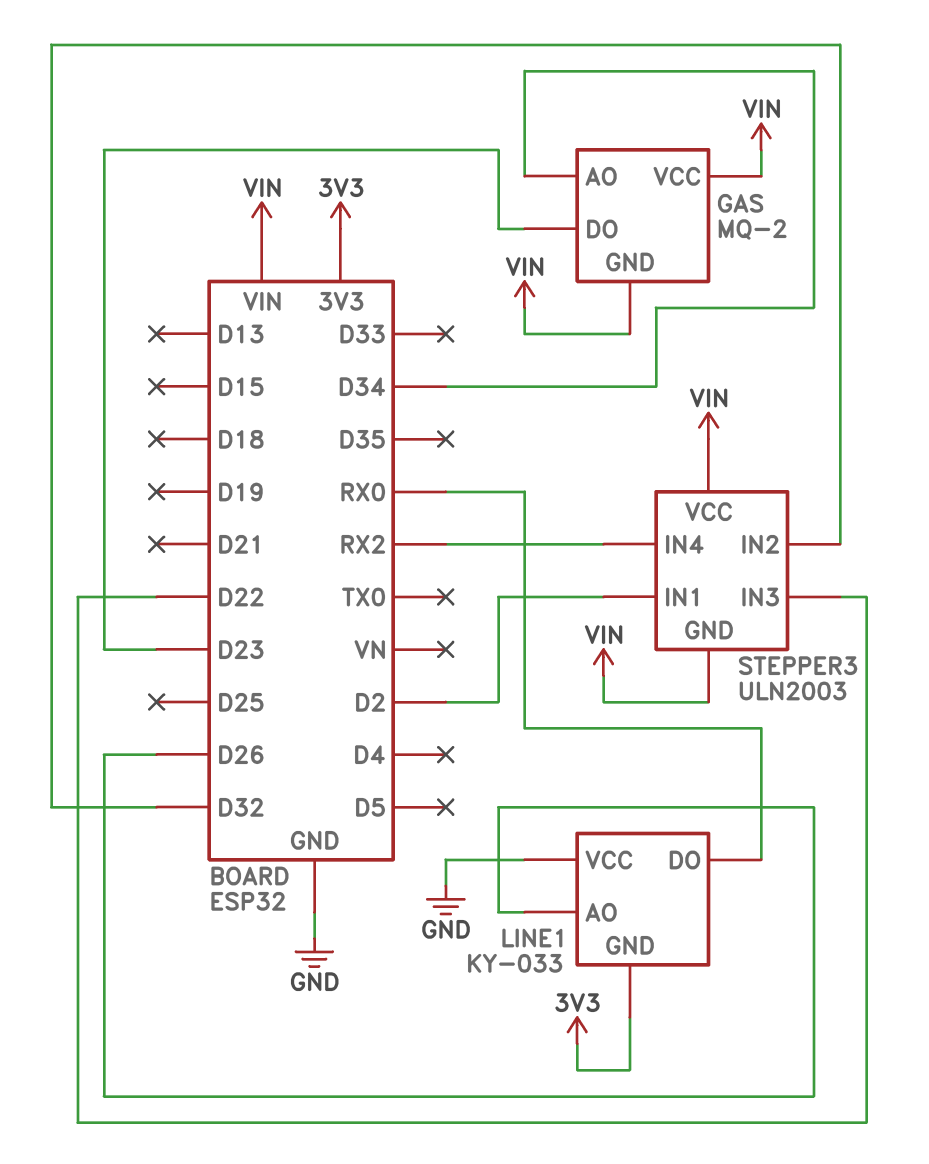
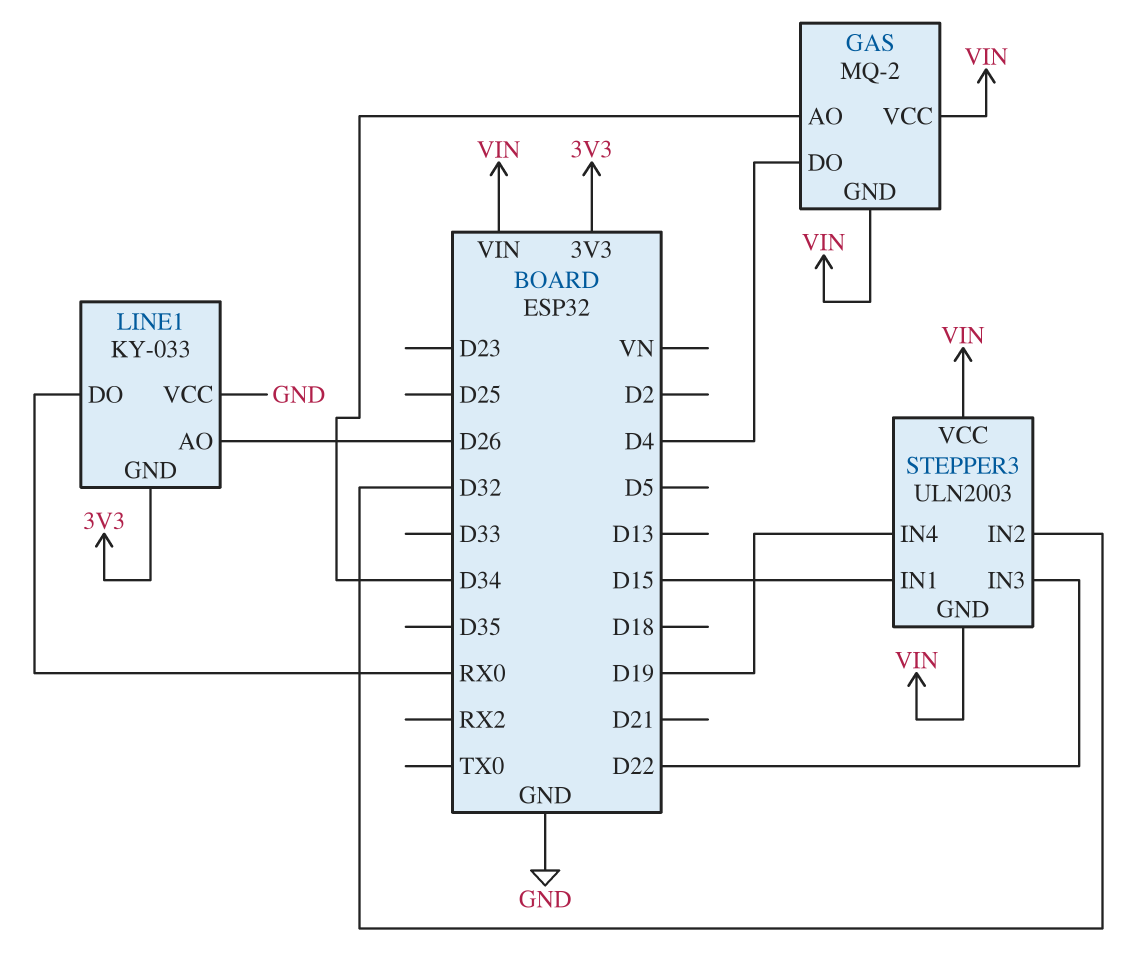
GAS pin DO: D23 -> D4
STEPPER3 pin IN1: D2 -> D15
STEPPER3 pin IN4: RX2 -> D19

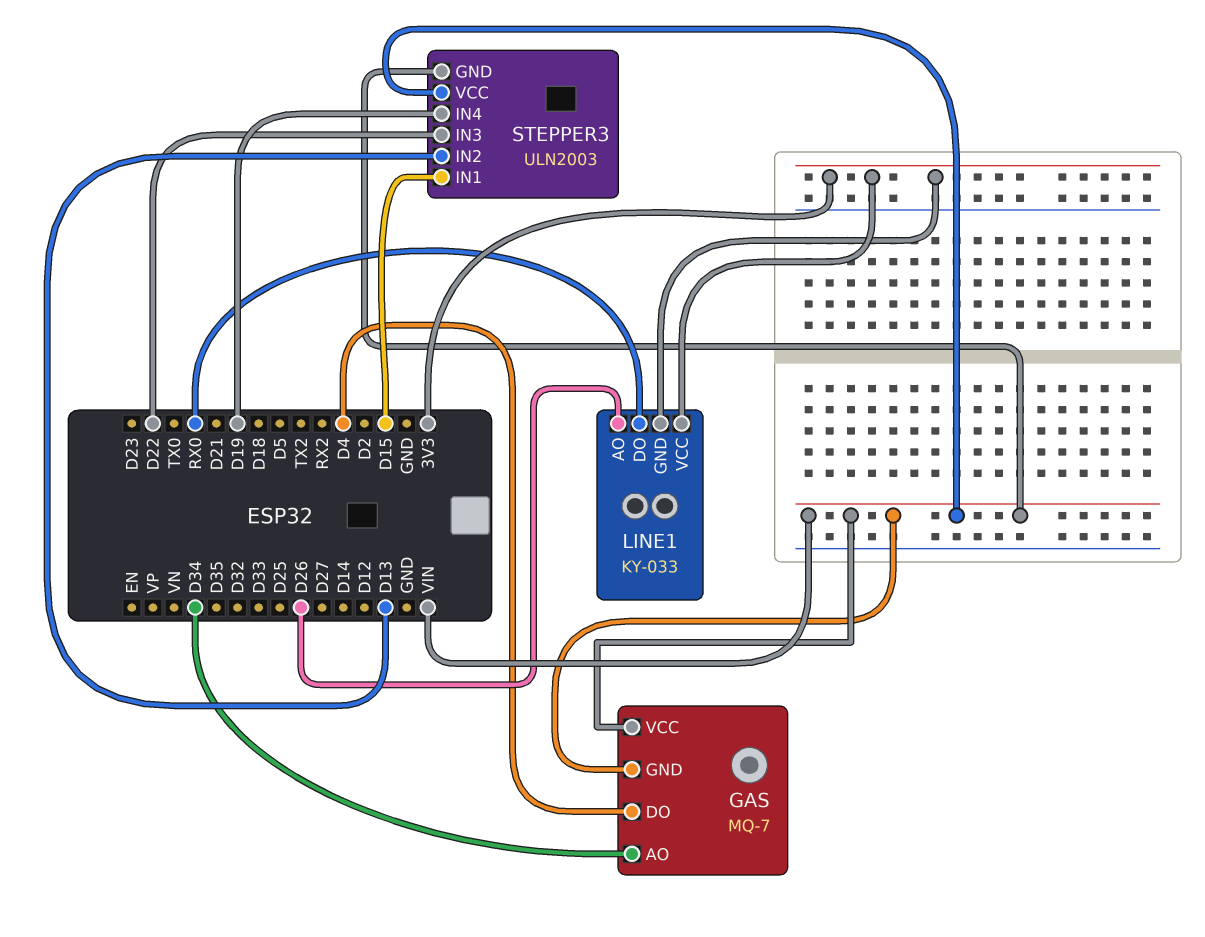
GAS: MQ-2 -> MQ-7
LINE1 pin VCC: GND -> 3V3
STEPPER3 pin IN2: D32 -> D13

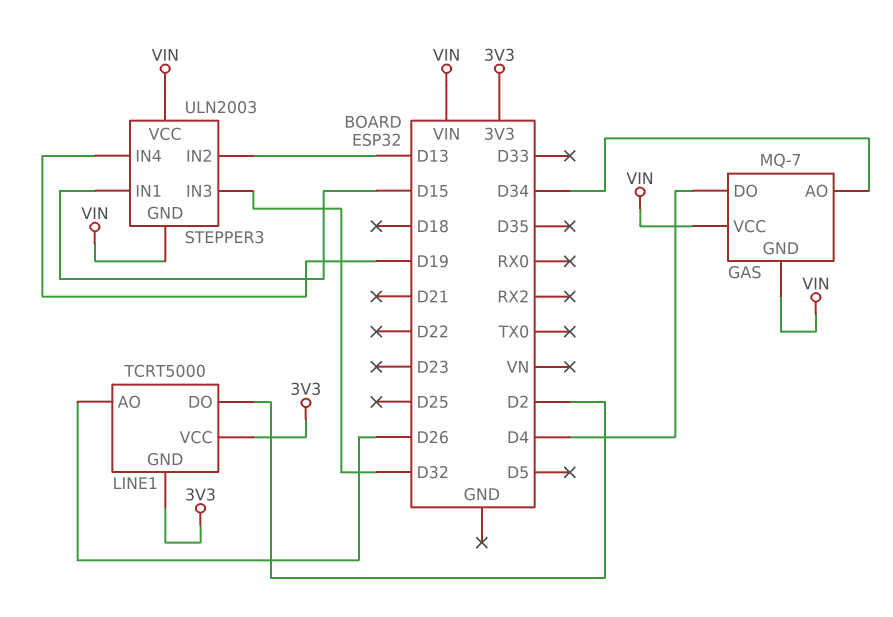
LINE1: KY-033 -> TCRT5000
LINE1 pin DO: RX0 -> D2
STEPPER3 pin IN3: D22 -> D32

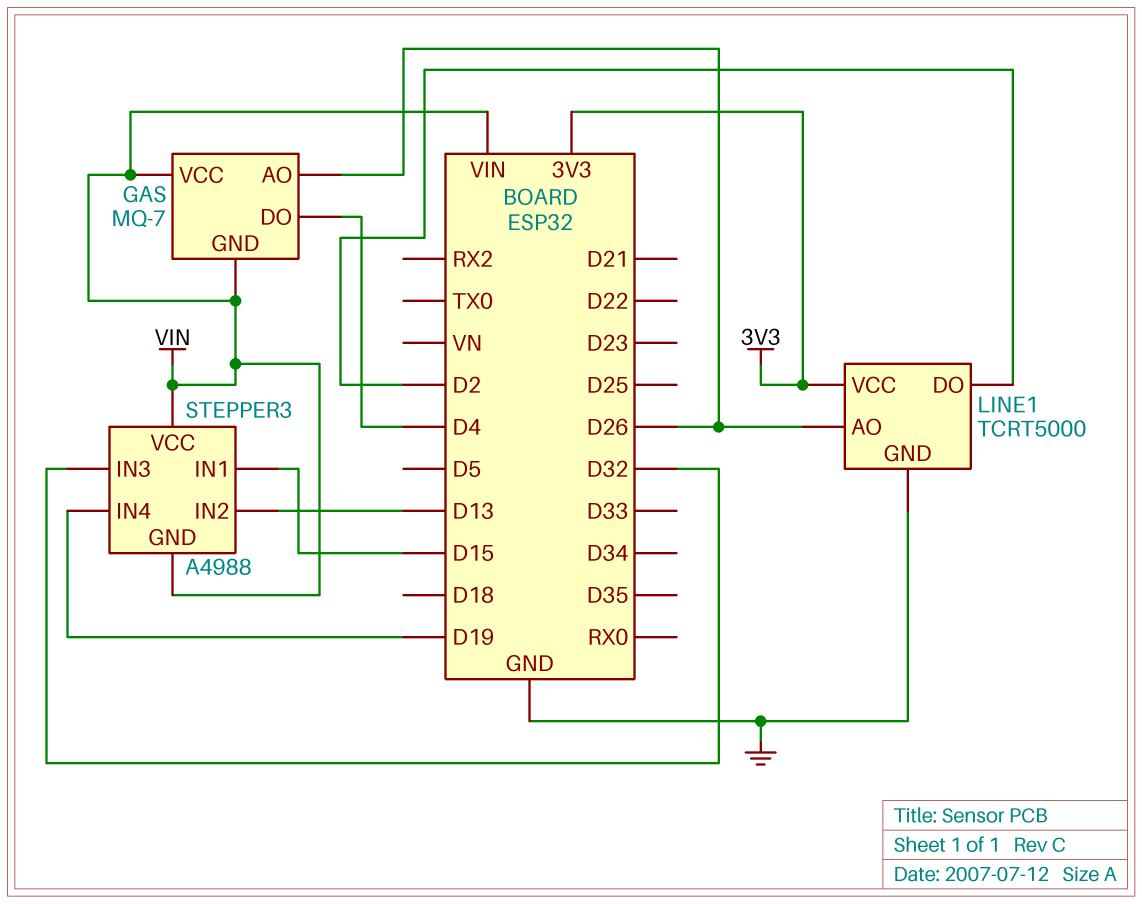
GAS pin AO: D34 -> D26
LINE1 pin GND: 3V3 -> GND
STEPPER3: ULN2003 -> A4988

